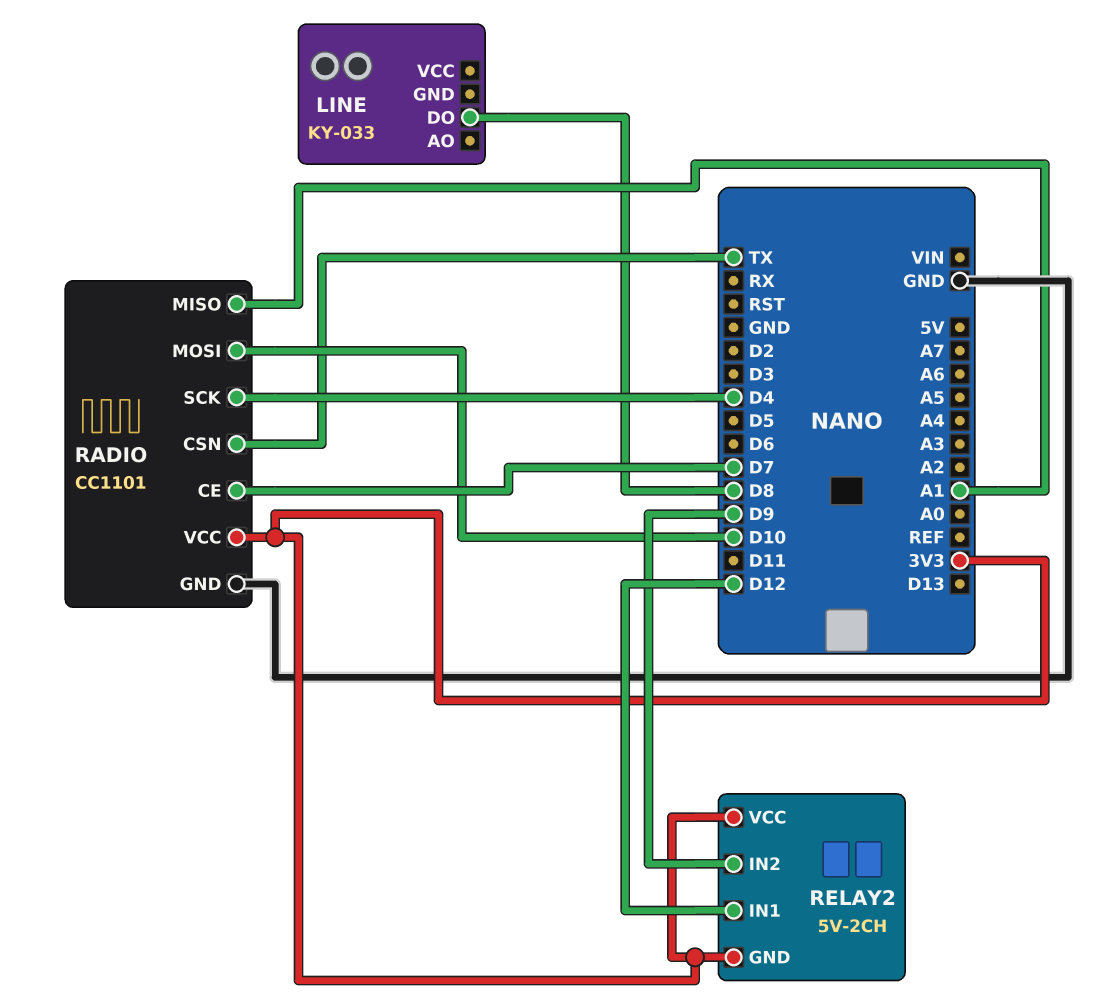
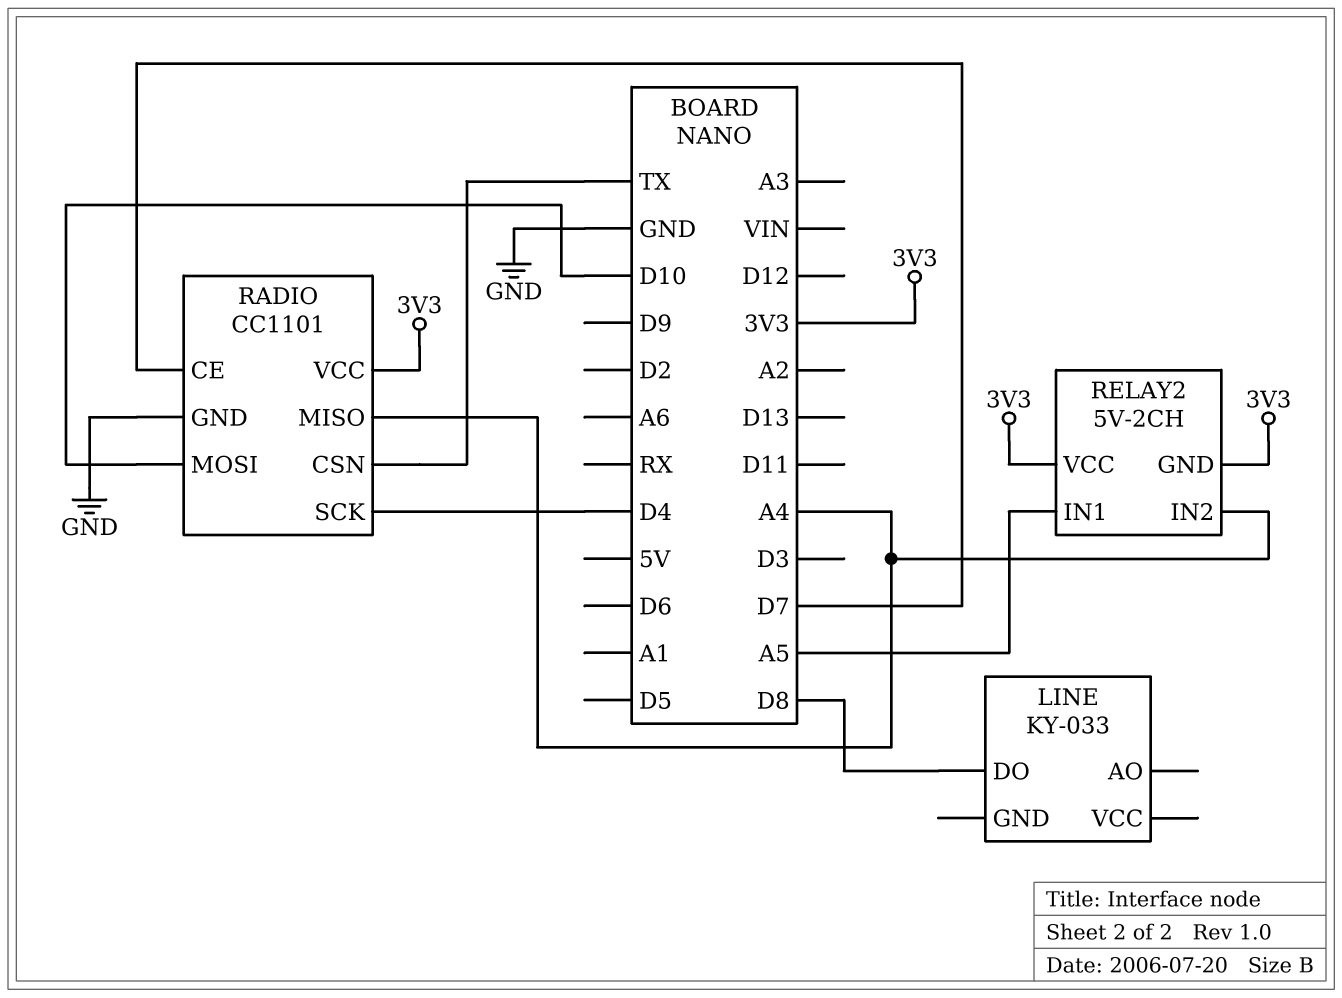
RADIO pin MISO: A1 -> A4
RELAY2 pin IN1: D12 -> A5
RELAY2 pin IN2: D9 -> A4

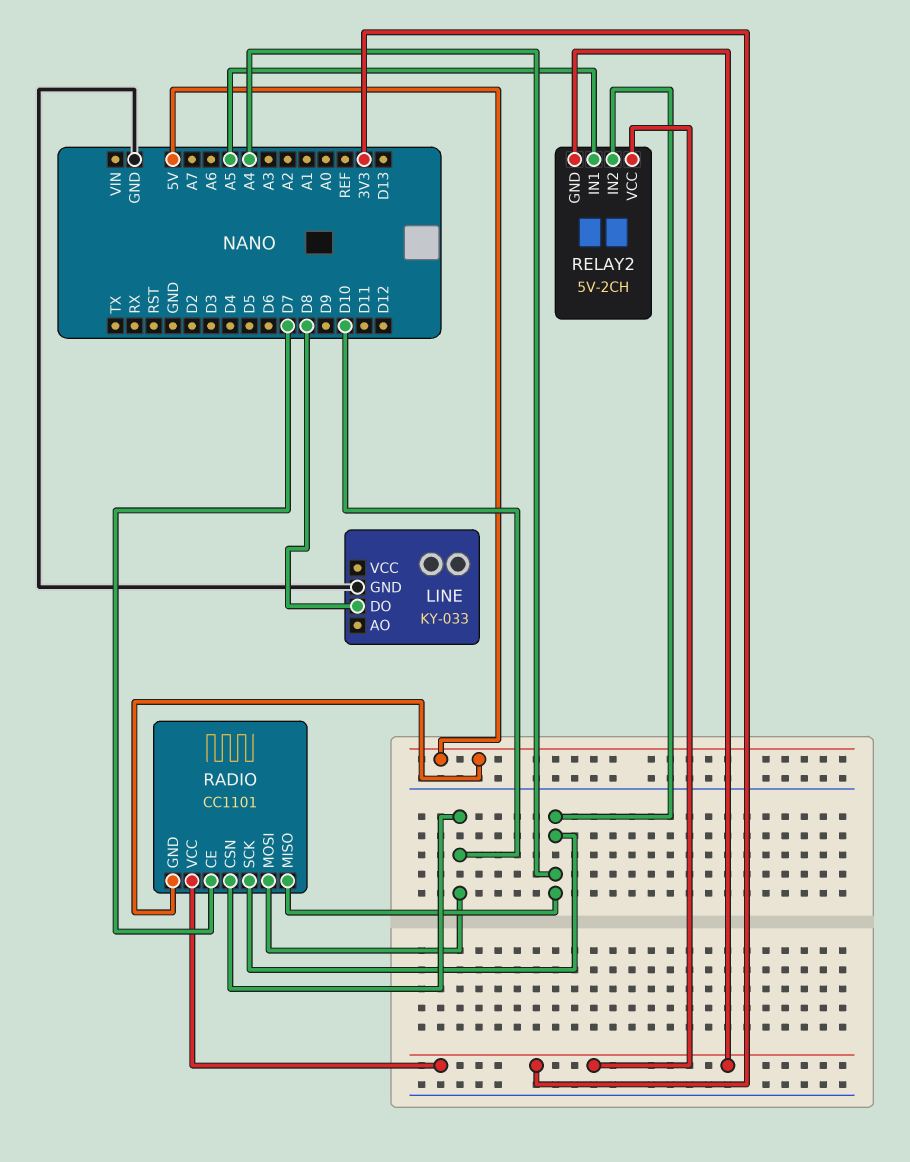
LINE pin GND: none -> GND
RADIO pin CSN: TX -> D10
RADIO pin GND: GND -> 5V
RADIO pin SCK: D4 -> A4

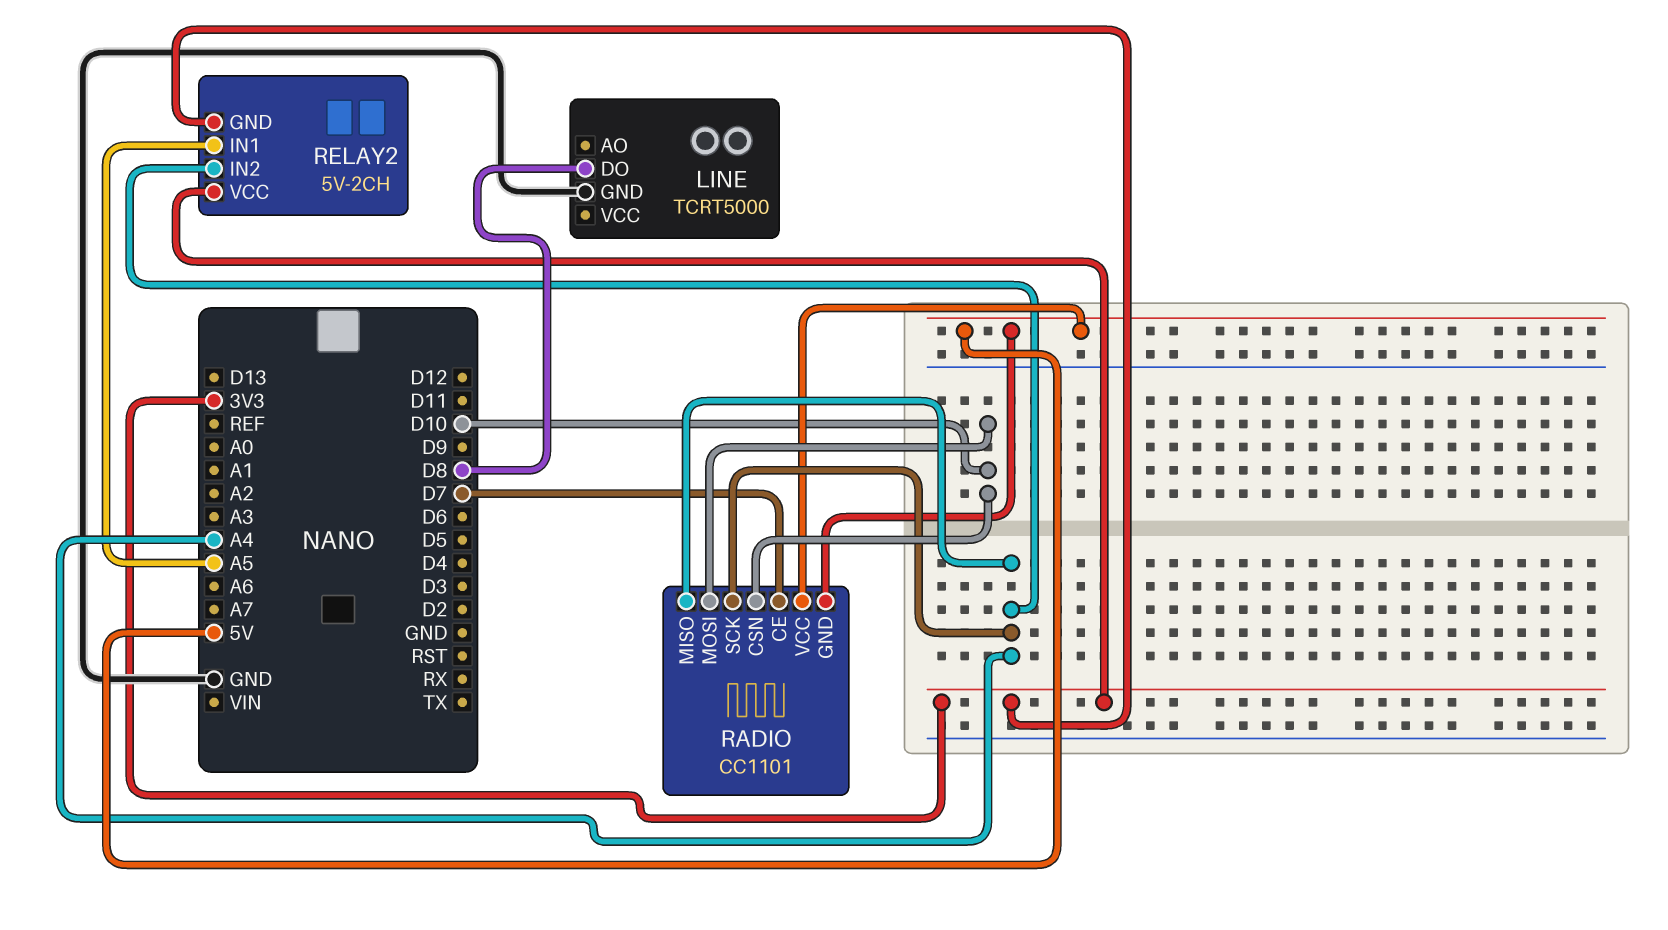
LINE: KY-033 -> TCRT5000
RADIO pin VCC: 3V3 -> 5V

